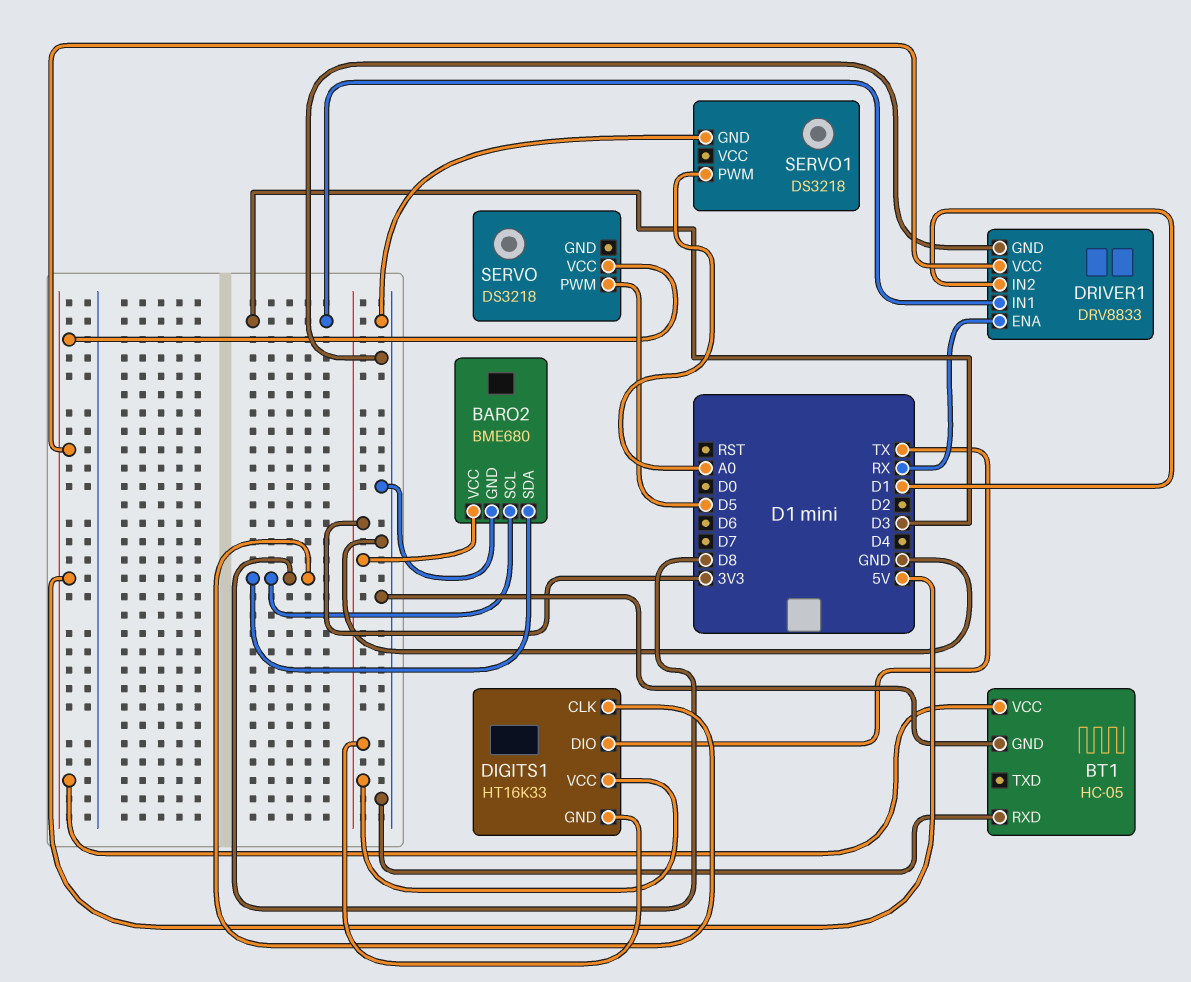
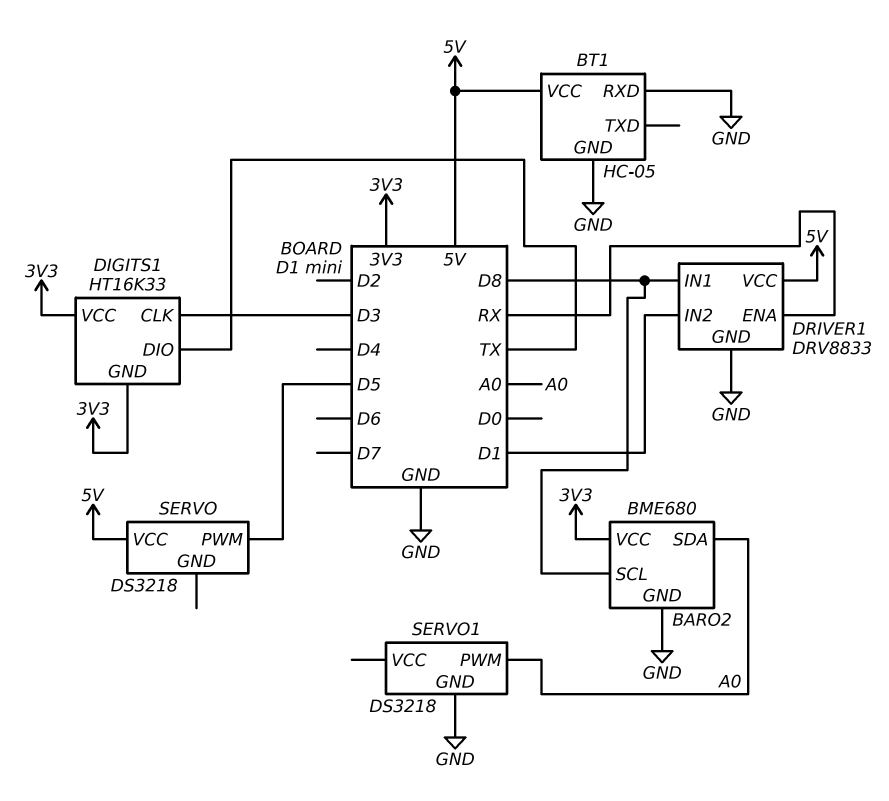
BARO2 pin SDA: D8 -> A0
DIGITS1 pin CLK: D8 -> D3
DRIVER1 pin IN1: D3 -> D8

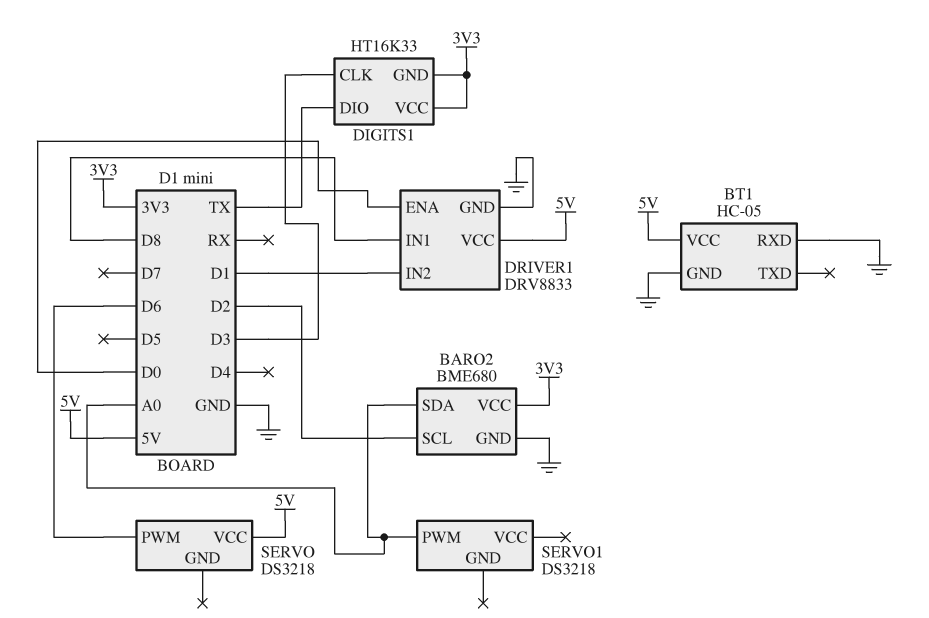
BARO2 pin SCL: D8 -> D2
DRIVER1 pin ENA: RX -> D0
SERVO pin PWM: D5 -> D6
SERVO1 pin GND: GND -> none

